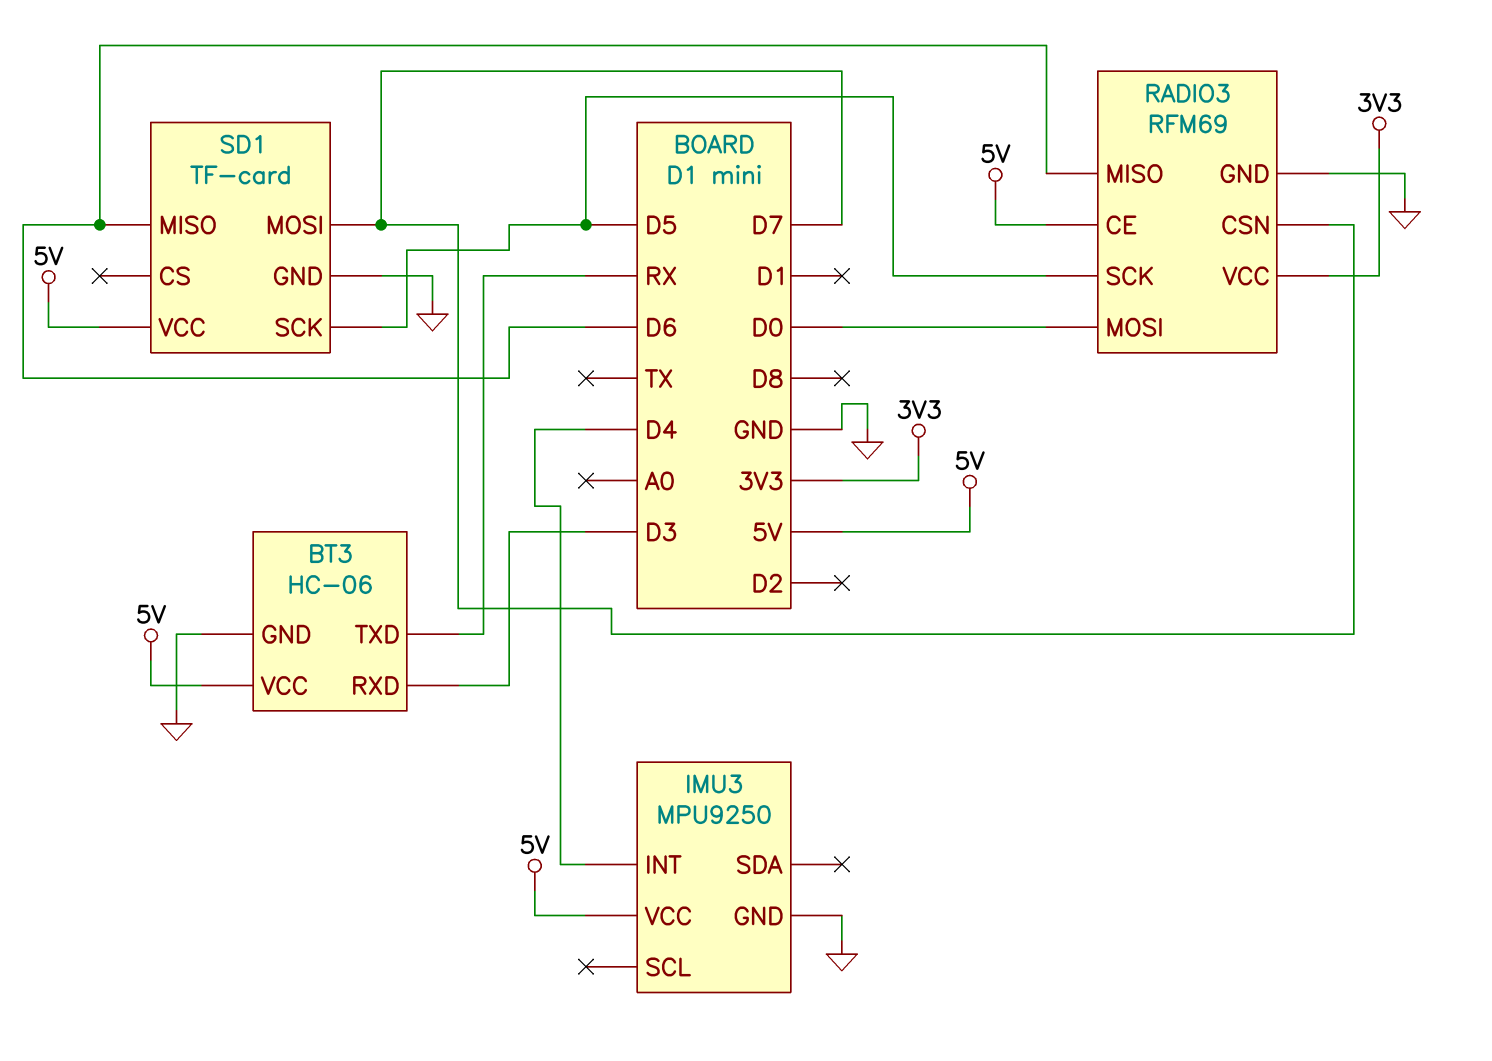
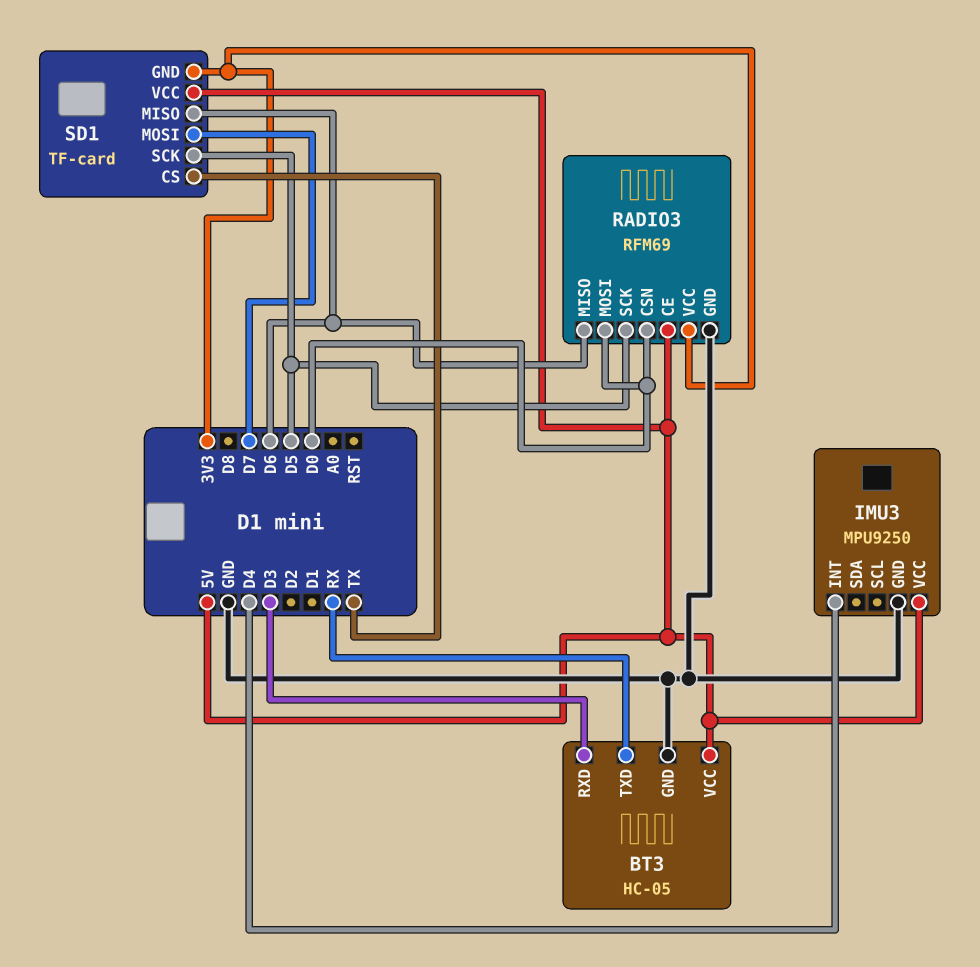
BT3: HC-06 -> HC-05
RADIO3 pin CSN: D7 -> D0
SD1 pin CS: none -> TX
SD1 pin GND: GND -> 3V3

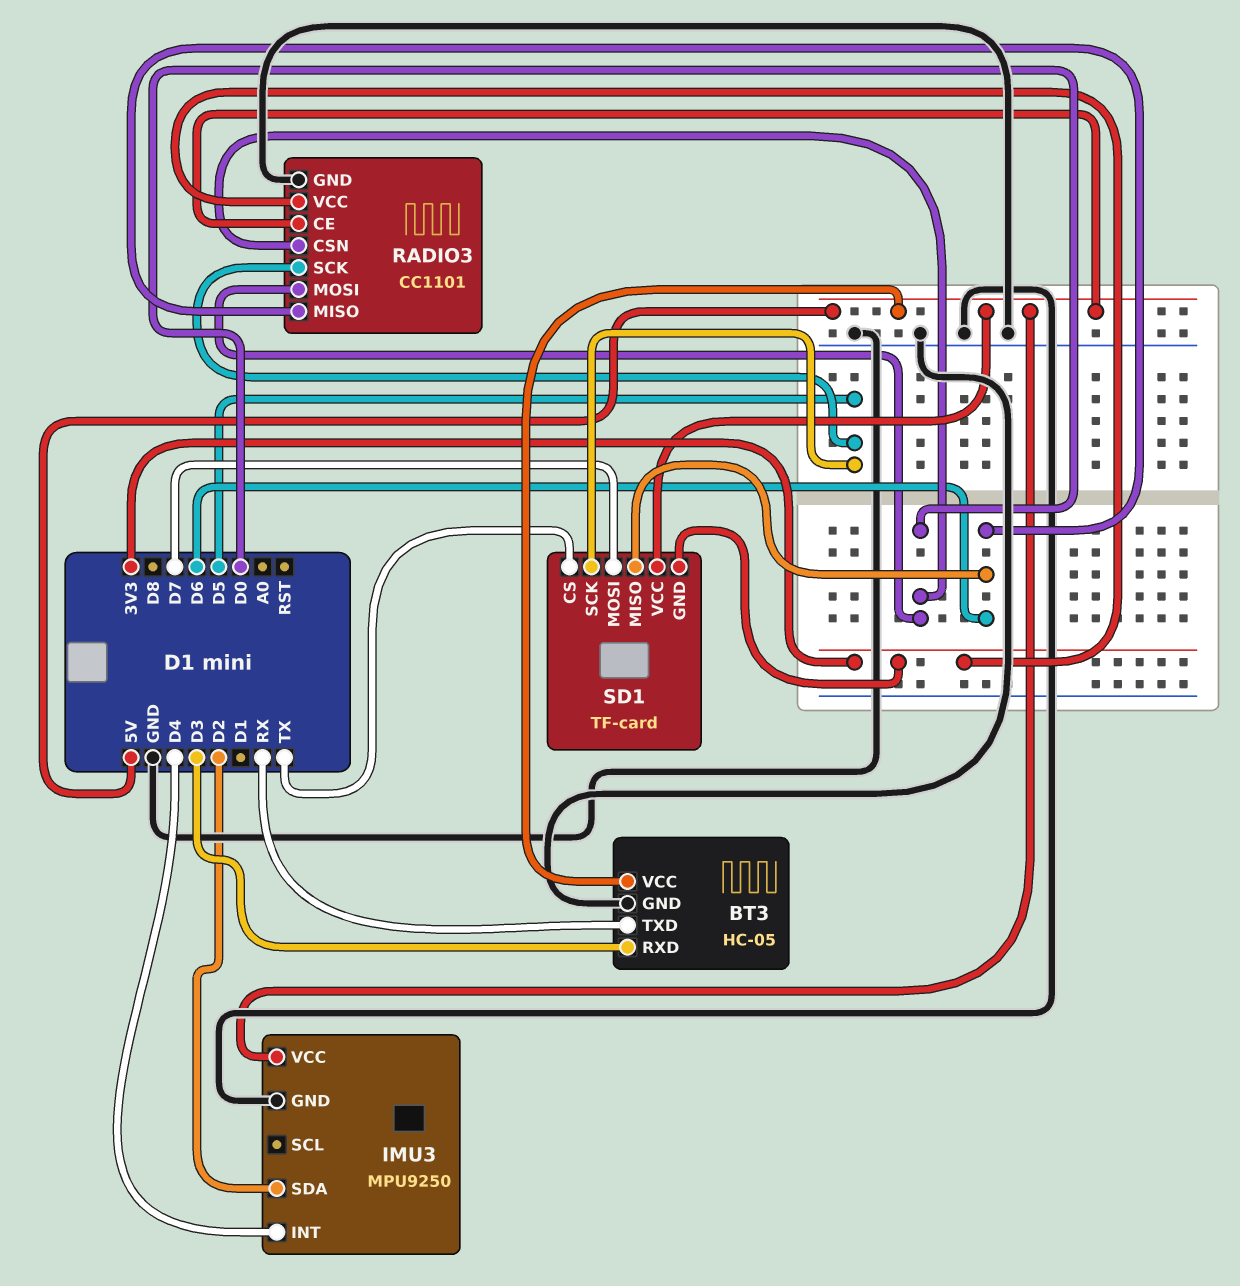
IMU3 pin SDA: none -> D2
RADIO3: RFM69 -> CC1101

